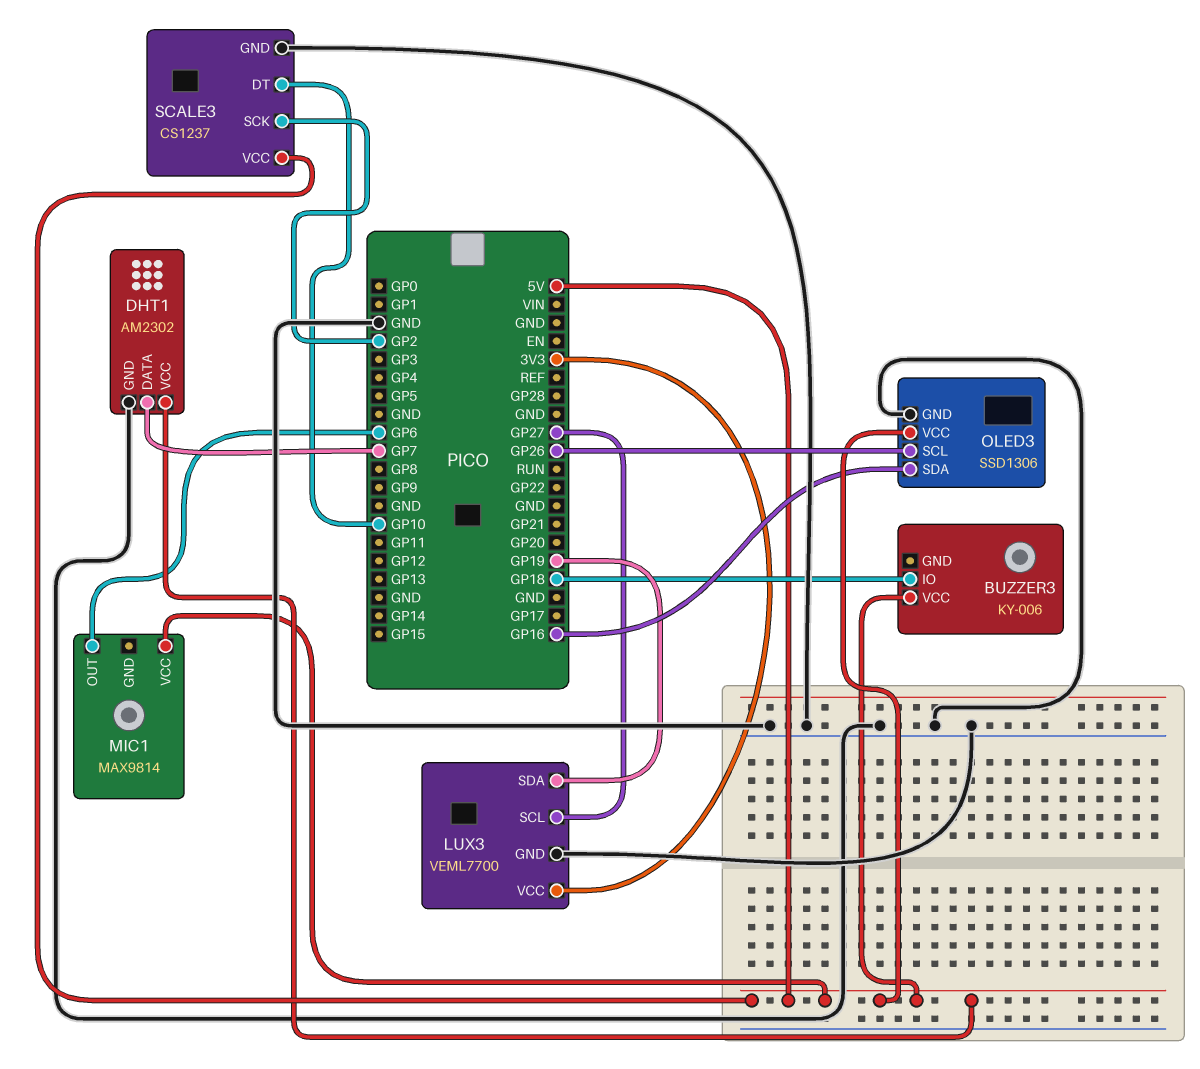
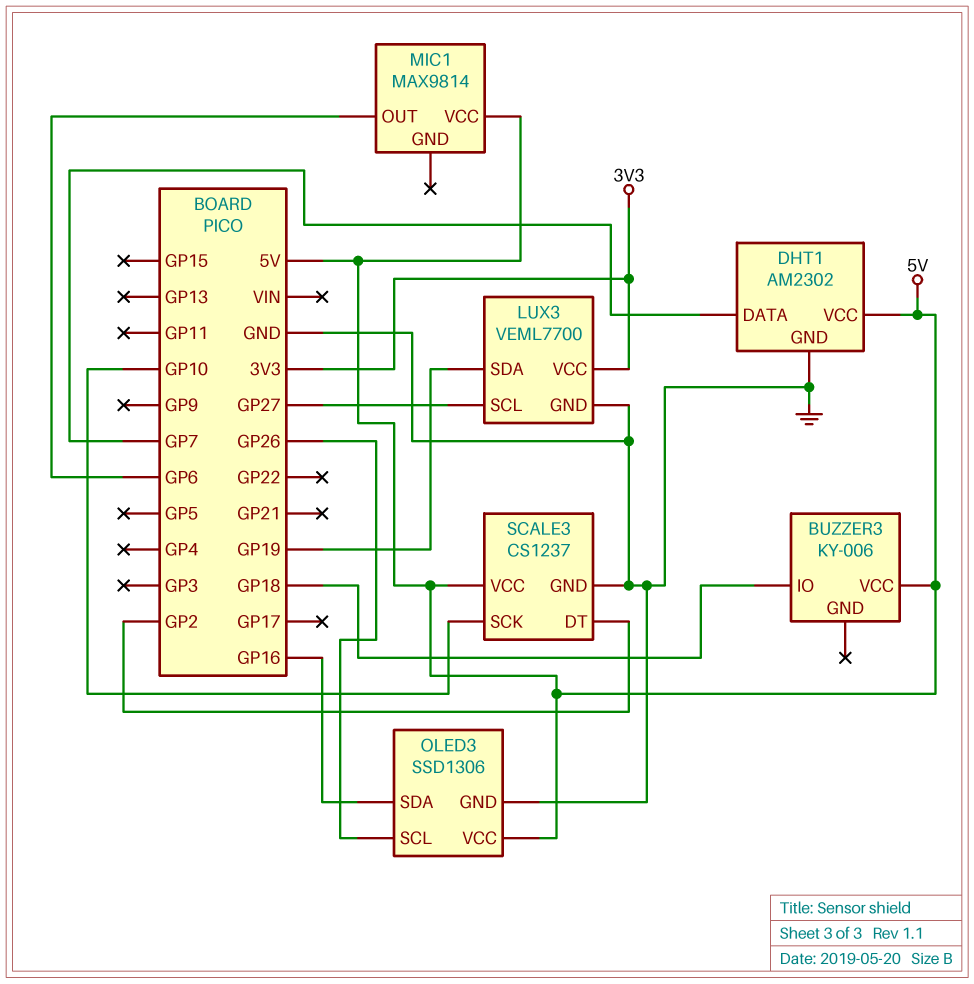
SCALE3 pin DT: GP10 -> GP2
SCALE3 pin SCK: GP2 -> GP10

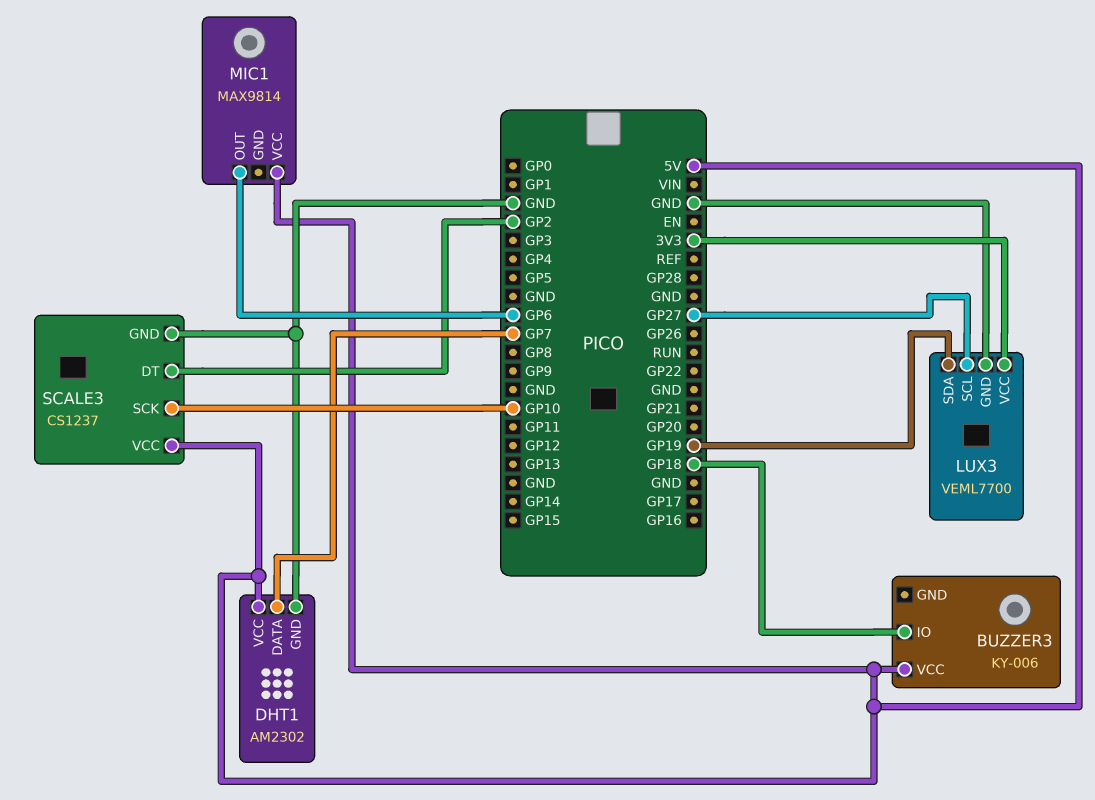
OLED3: SSD1306 -> none
OLED3 pin GND: GND -> none
OLED3 pin SCL: GP26 -> none
OLED3 pin SDA: GP16 -> none
OLED3 pin VCC: 5V -> none

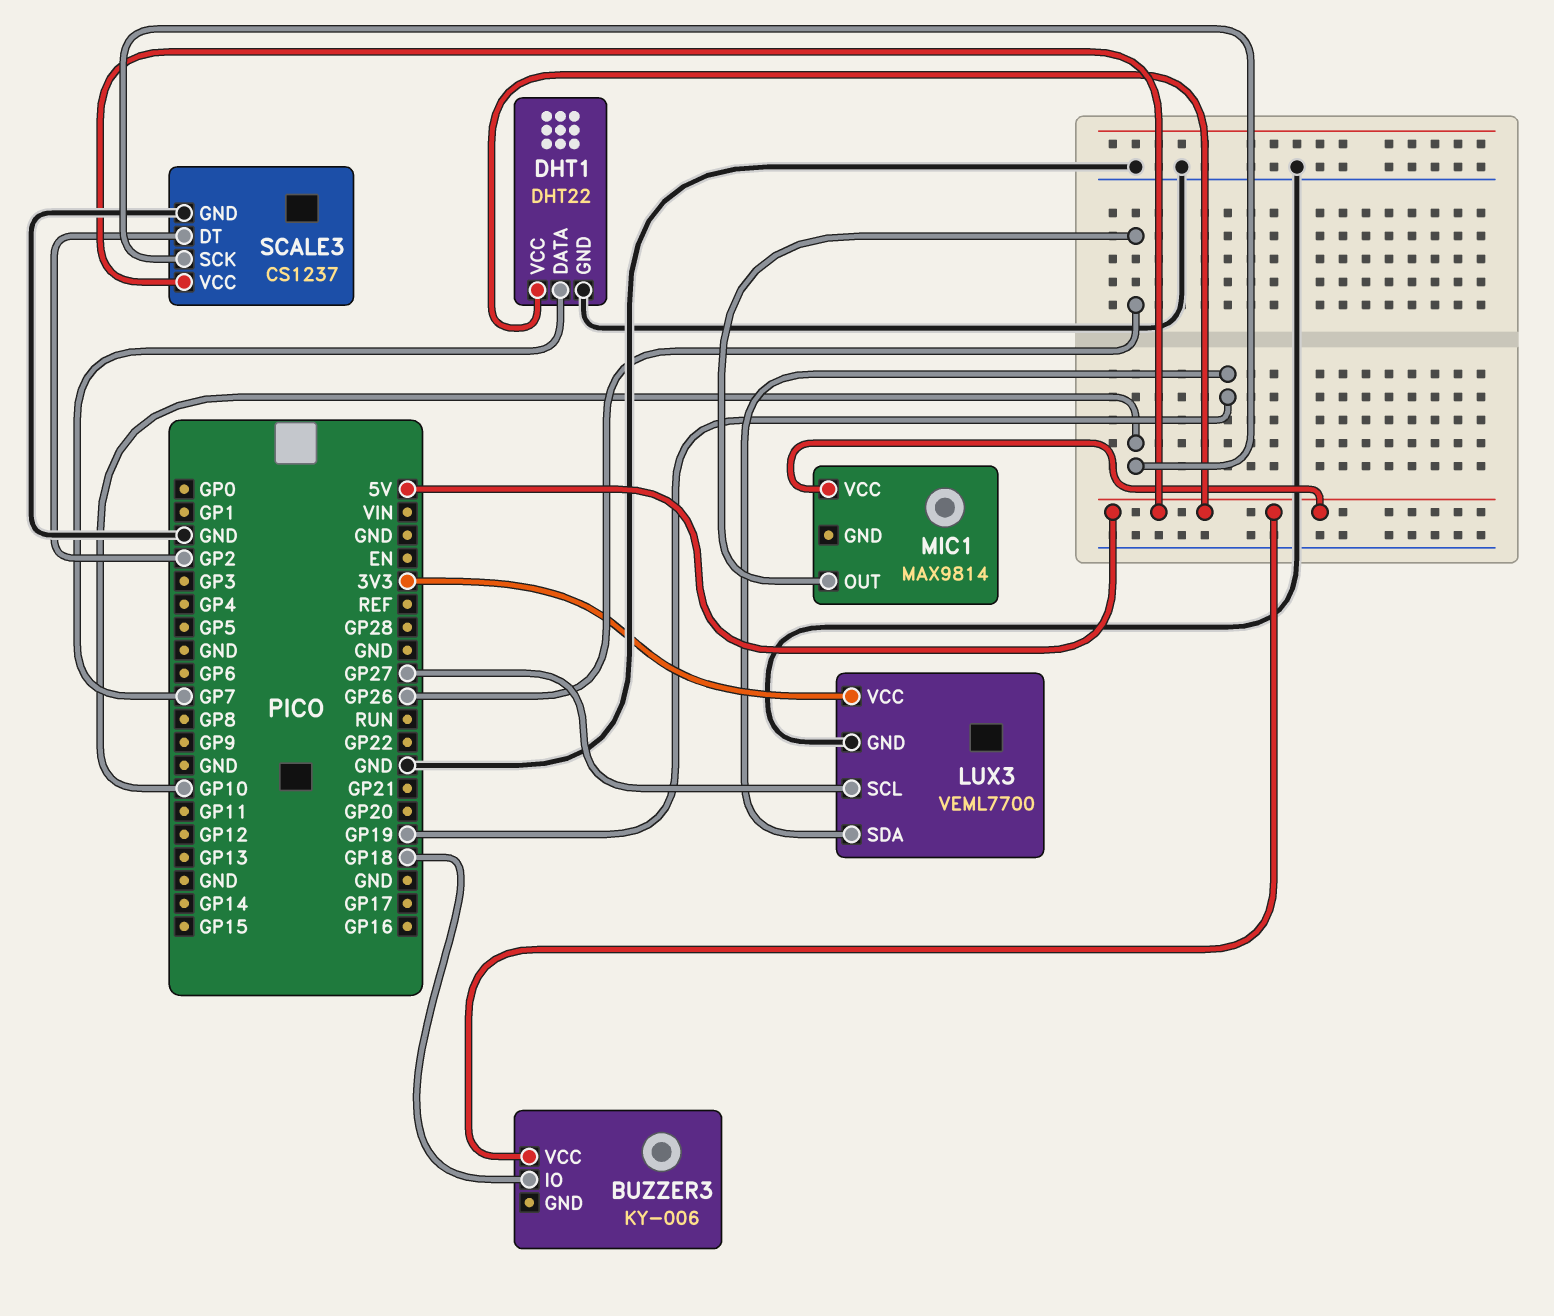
DHT1: AM2302 -> DHT22
MIC1 pin OUT: GP6 -> GP26

